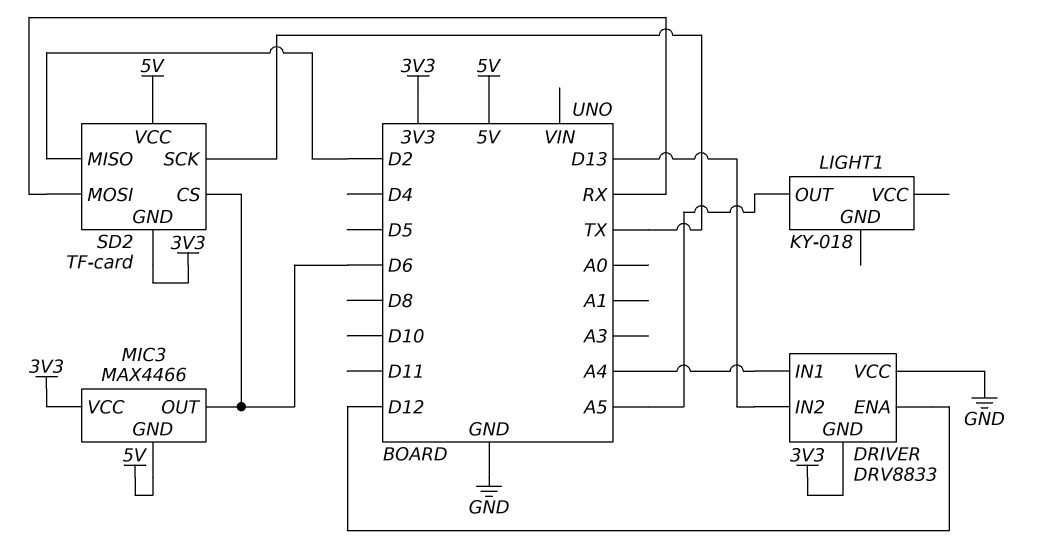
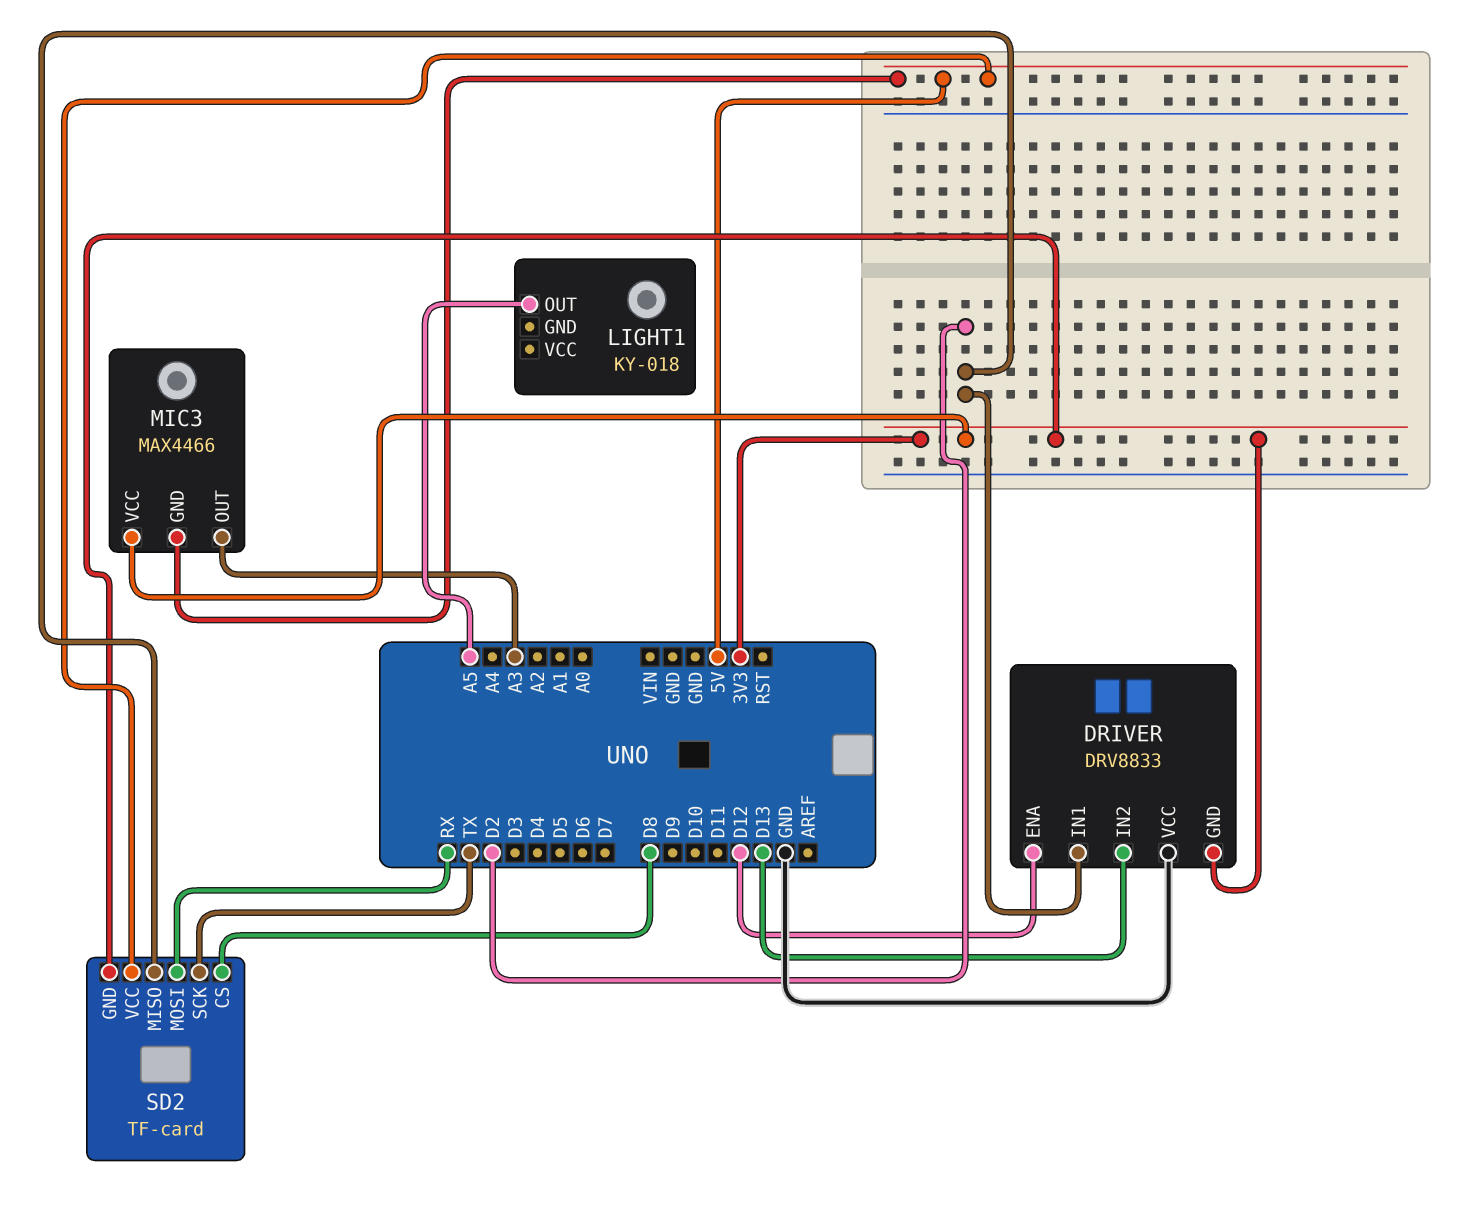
DRIVER pin IN1: A4 -> D2
MIC3 pin OUT: D6 -> A3
SD2 pin CS: D6 -> D8

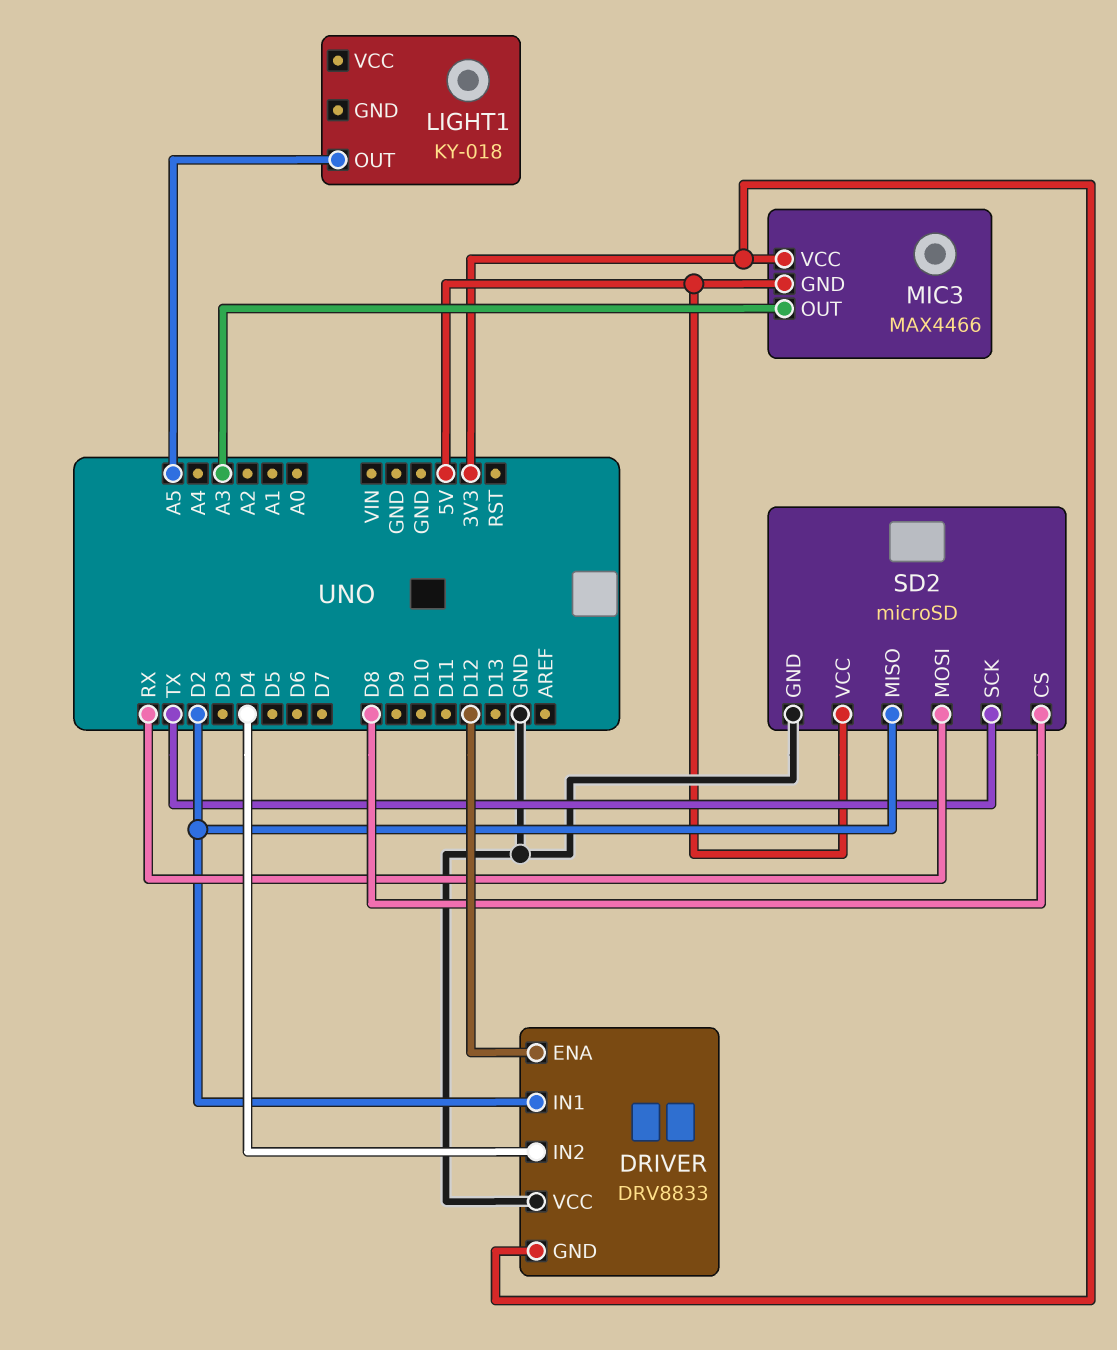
DRIVER pin IN2: D13 -> D4
SD2: TF-card -> microSD
SD2 pin GND: 3V3 -> GND

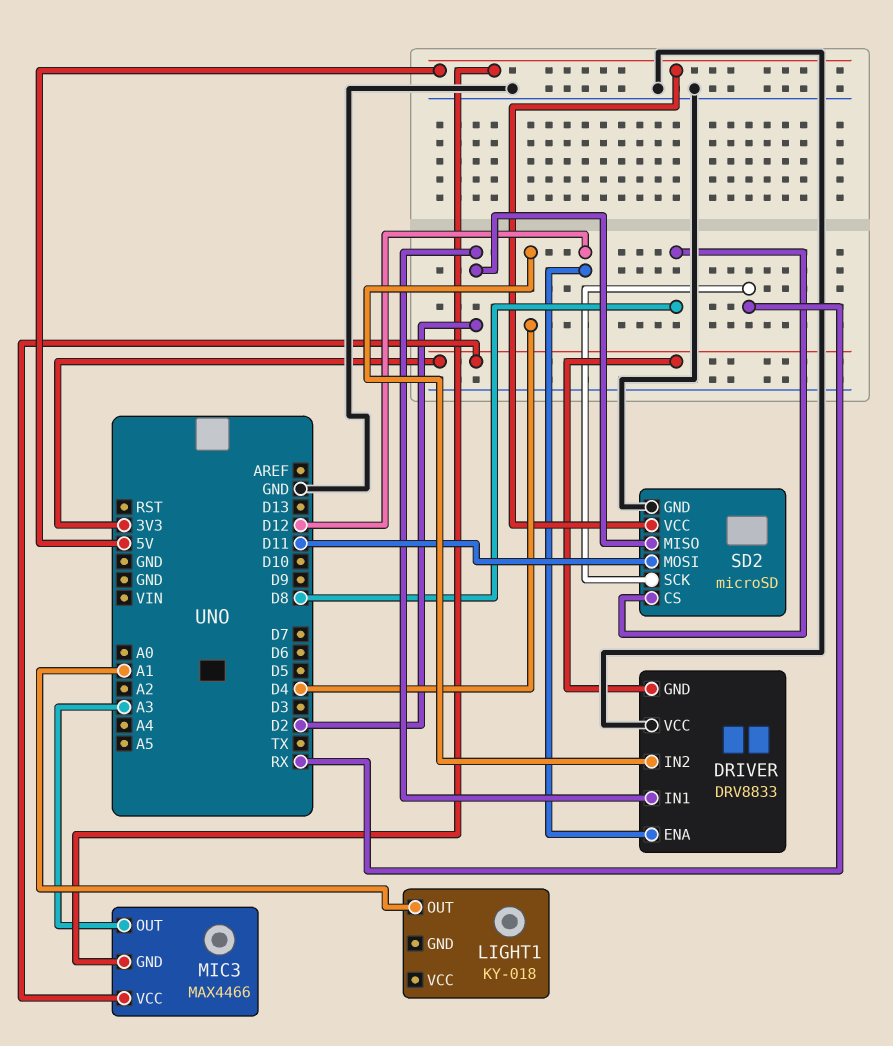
LIGHT1 pin OUT: A5 -> A1
SD2 pin MOSI: RX -> D11
SD2 pin SCK: TX -> RX

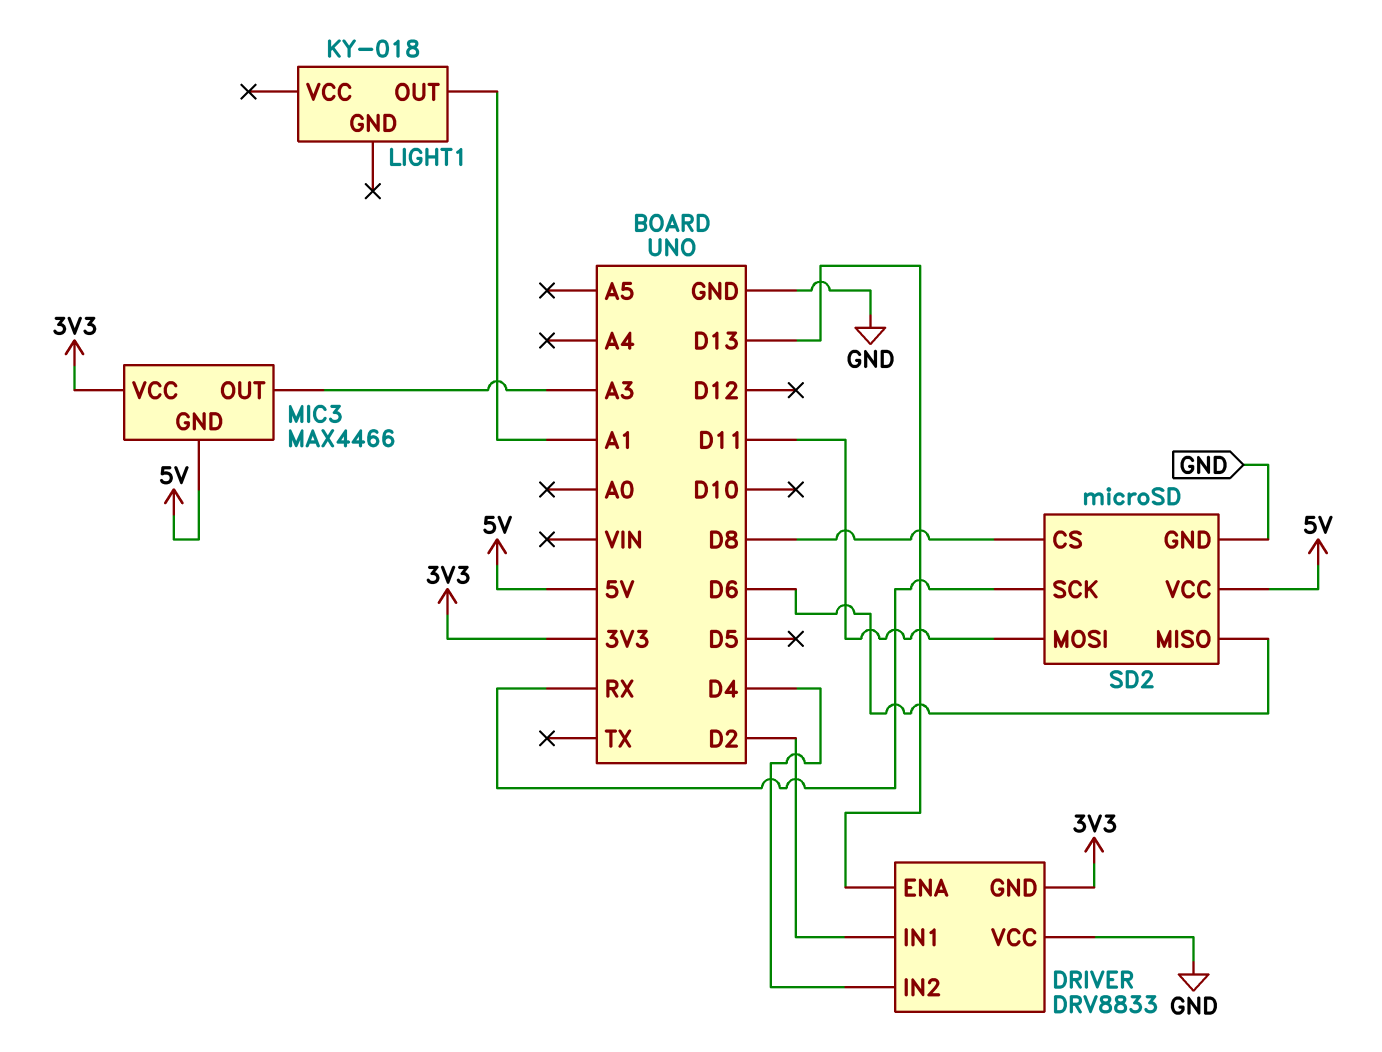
DRIVER pin ENA: D12 -> D13
SD2 pin MISO: D2 -> D6

